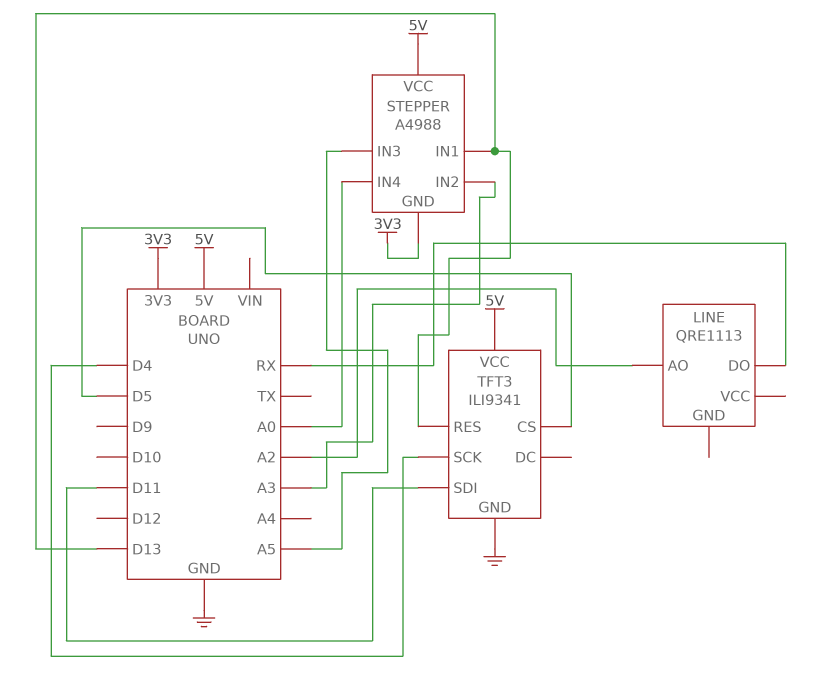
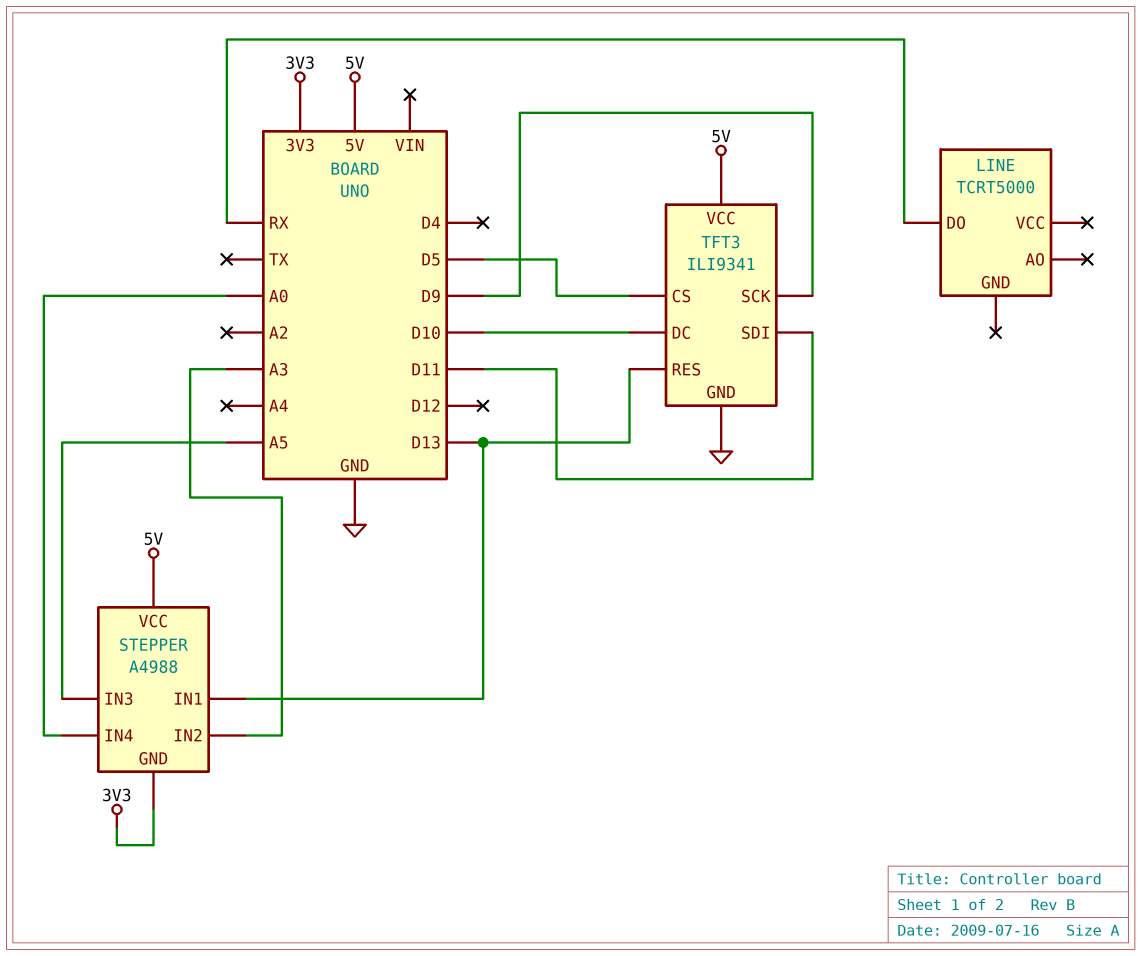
LINE: QRE1113 -> TCRT5000
LINE pin AO: A2 -> none
TFT3 pin DC: none -> D10
TFT3 pin SCK: D4 -> D9

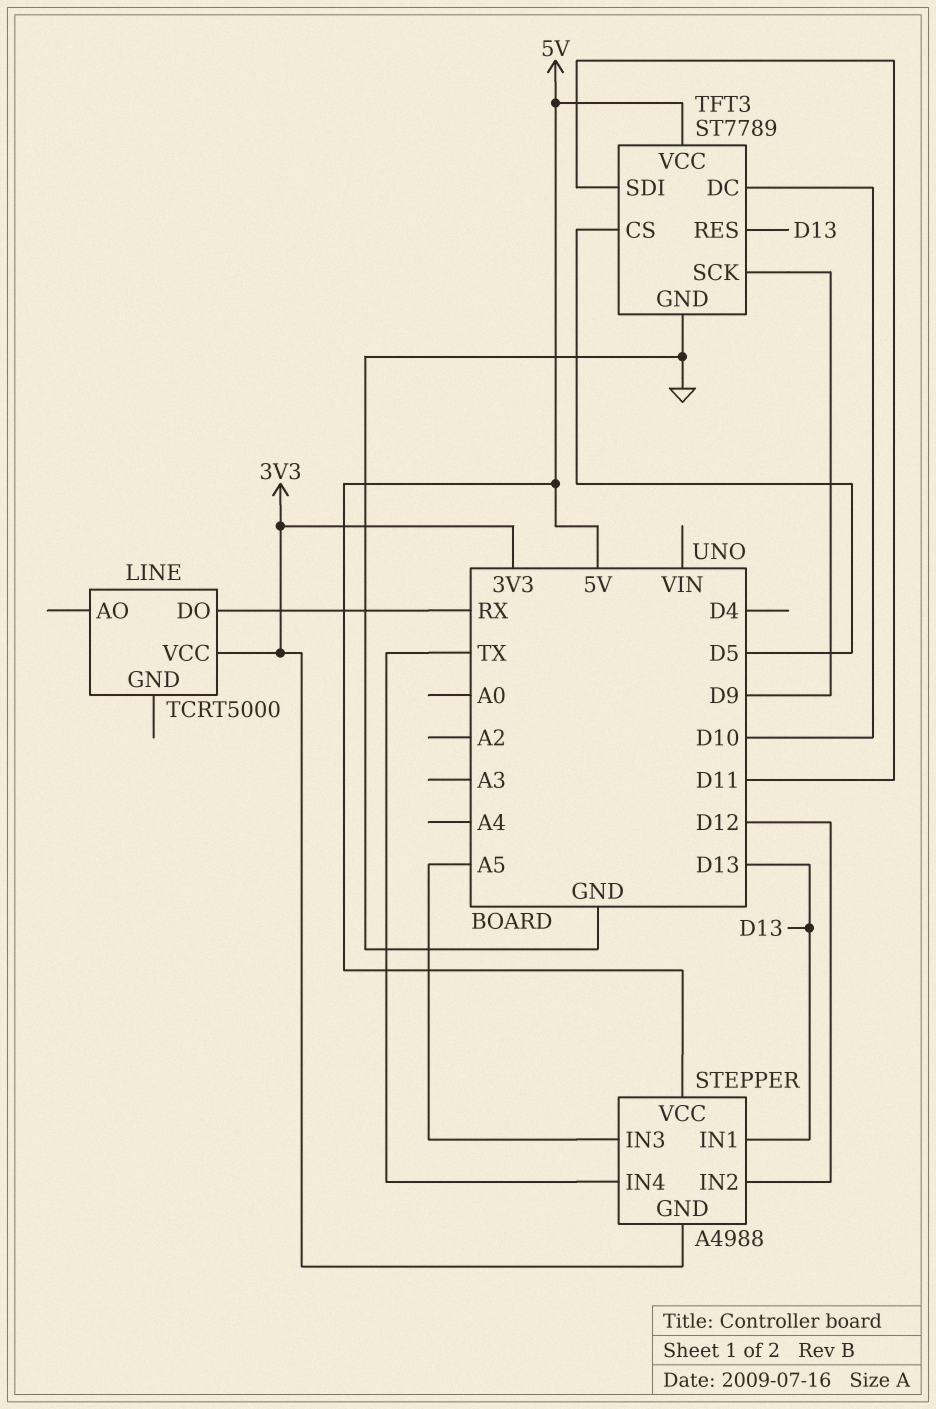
LINE pin VCC: none -> 3V3
STEPPER pin IN2: A3 -> D12
STEPPER pin IN4: A0 -> TX
TFT3: ILI9341 -> ST7789

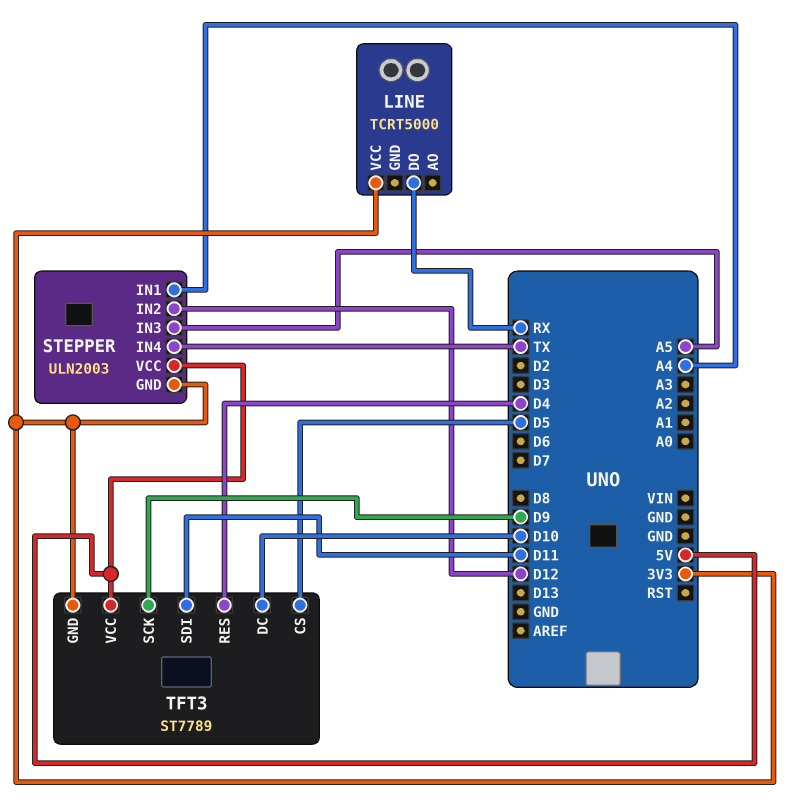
STEPPER: A4988 -> ULN2003
STEPPER pin IN1: D13 -> A4
TFT3 pin GND: GND -> 3V3
TFT3 pin RES: D13 -> D4

